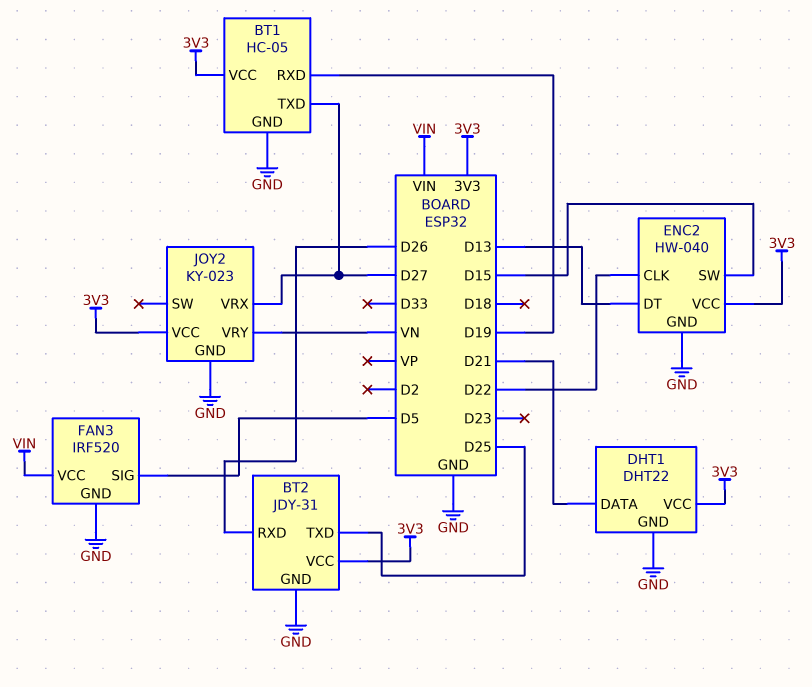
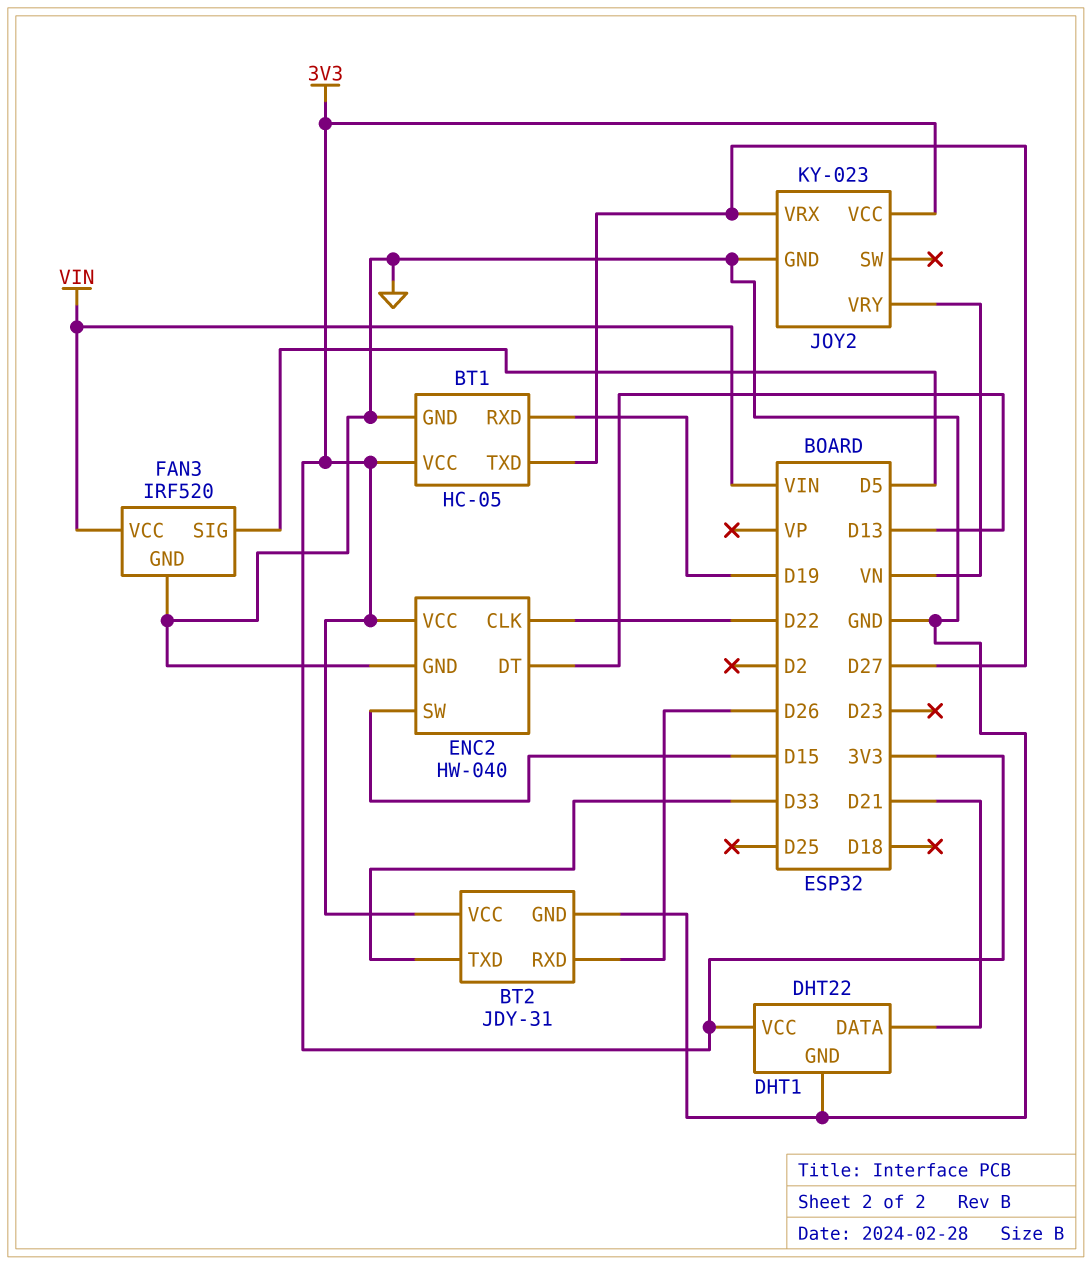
BT2 pin TXD: D25 -> D33

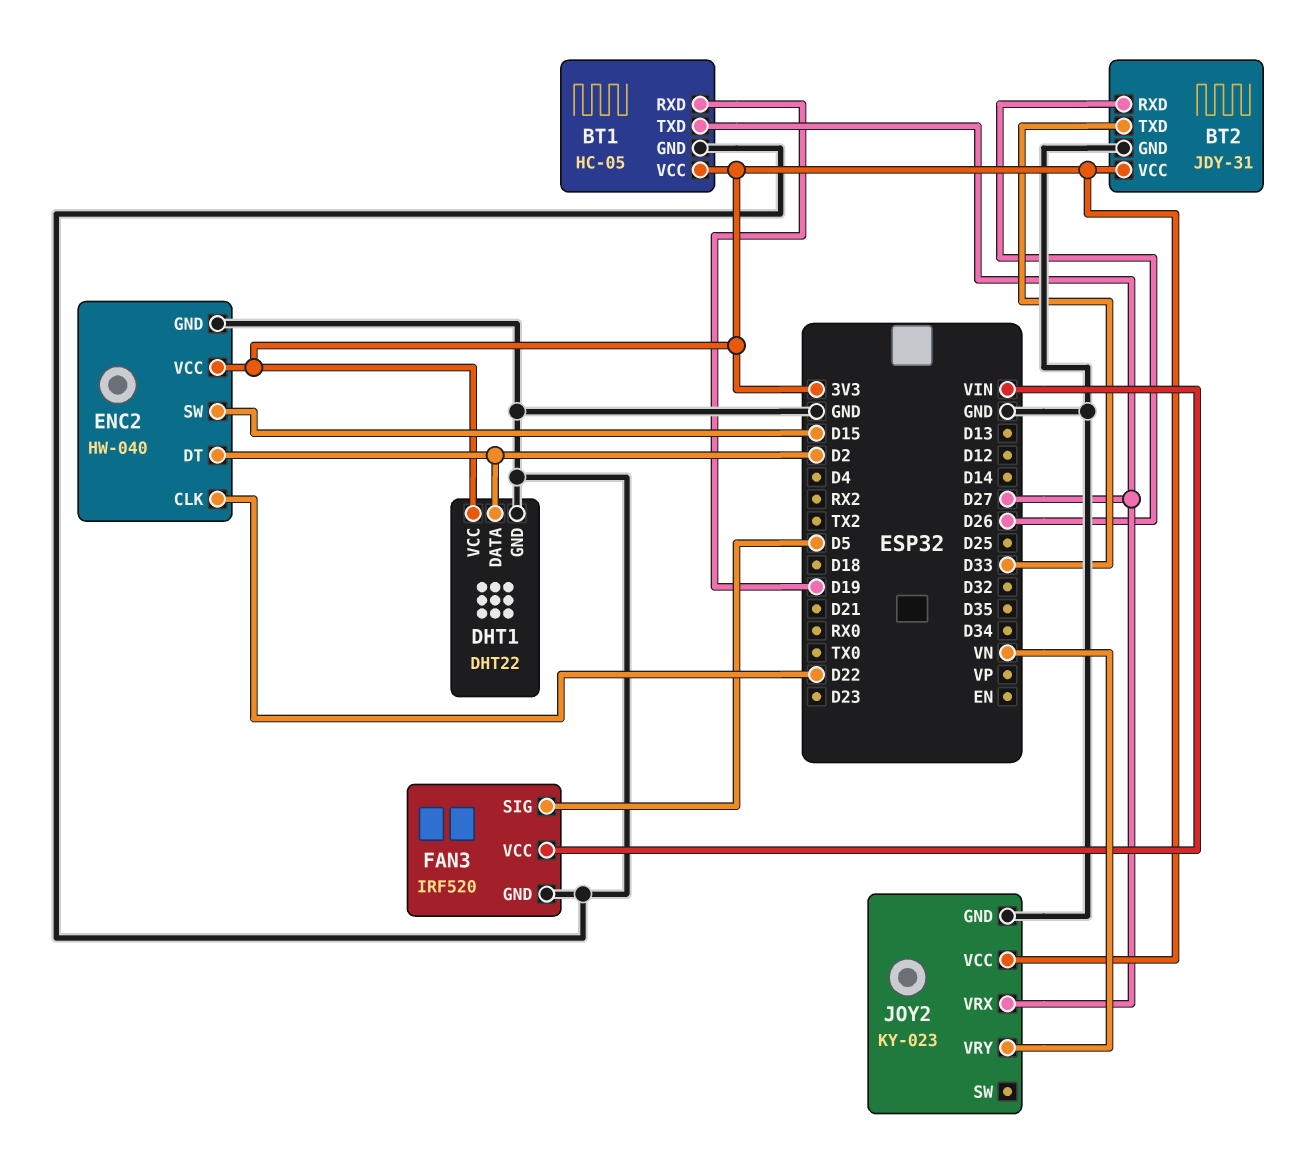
DHT1 pin DATA: D21 -> D2
ENC2 pin DT: D13 -> D2

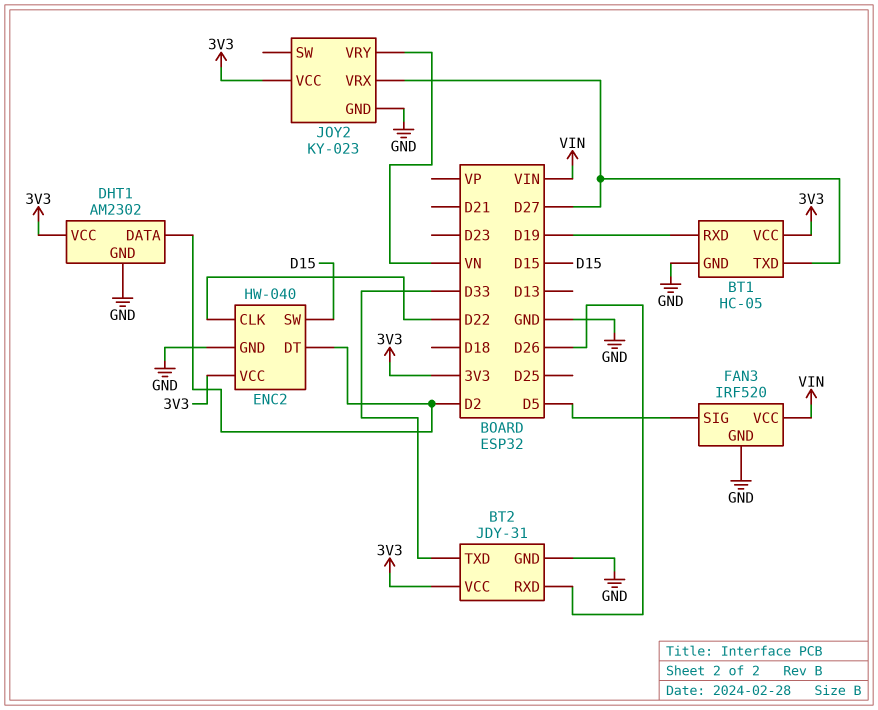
DHT1: DHT22 -> AM2302

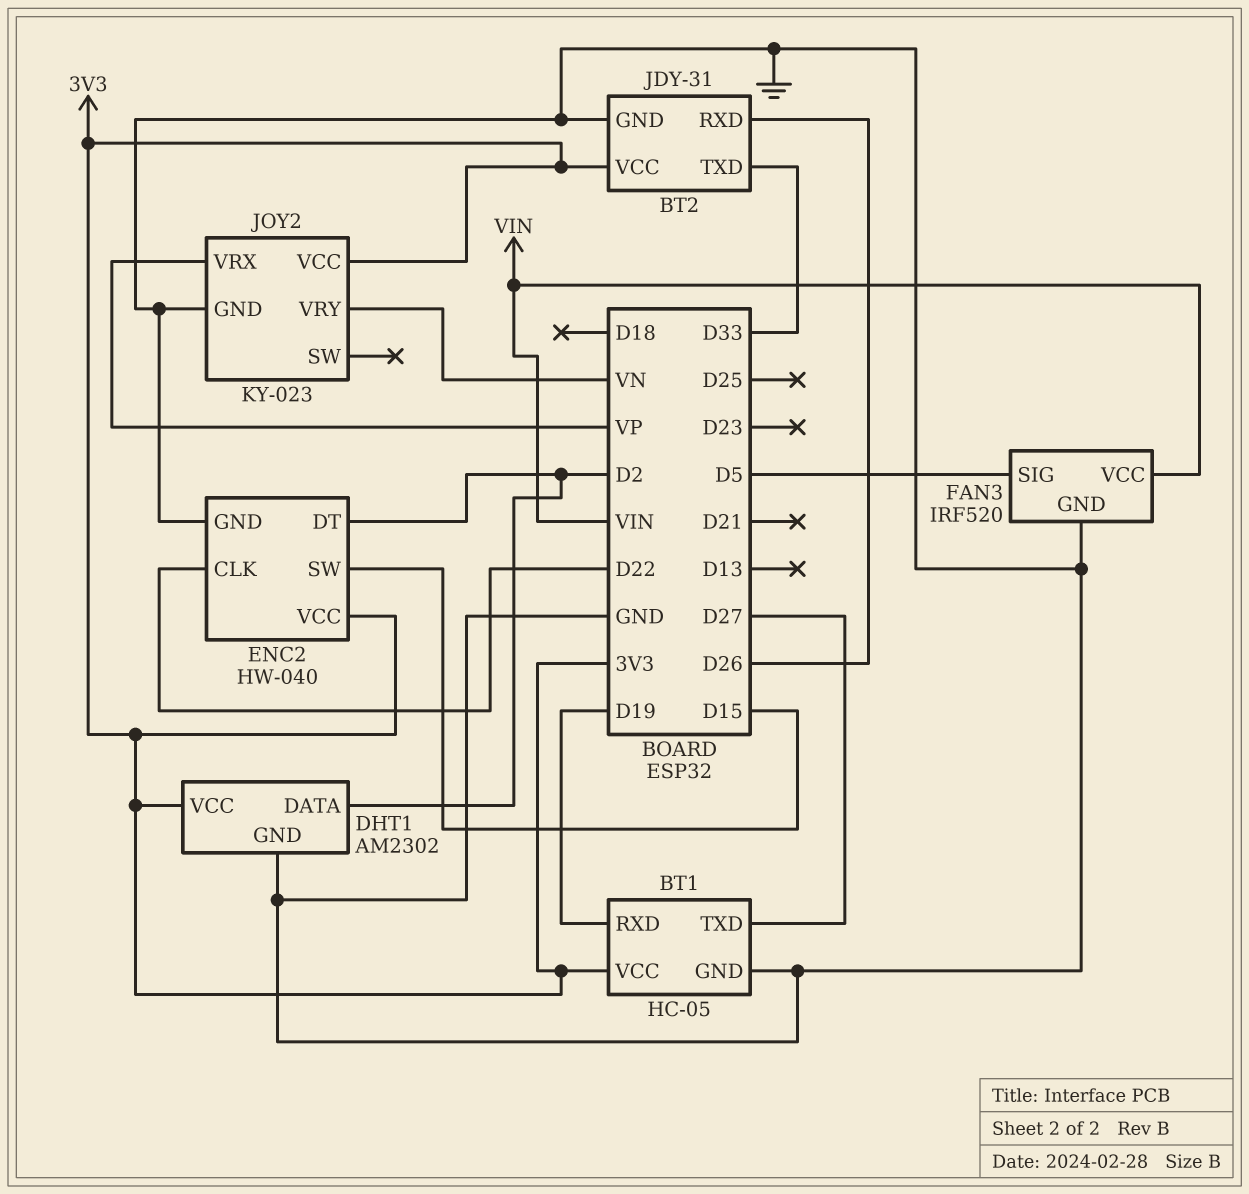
JOY2 pin VRX: D27 -> VP

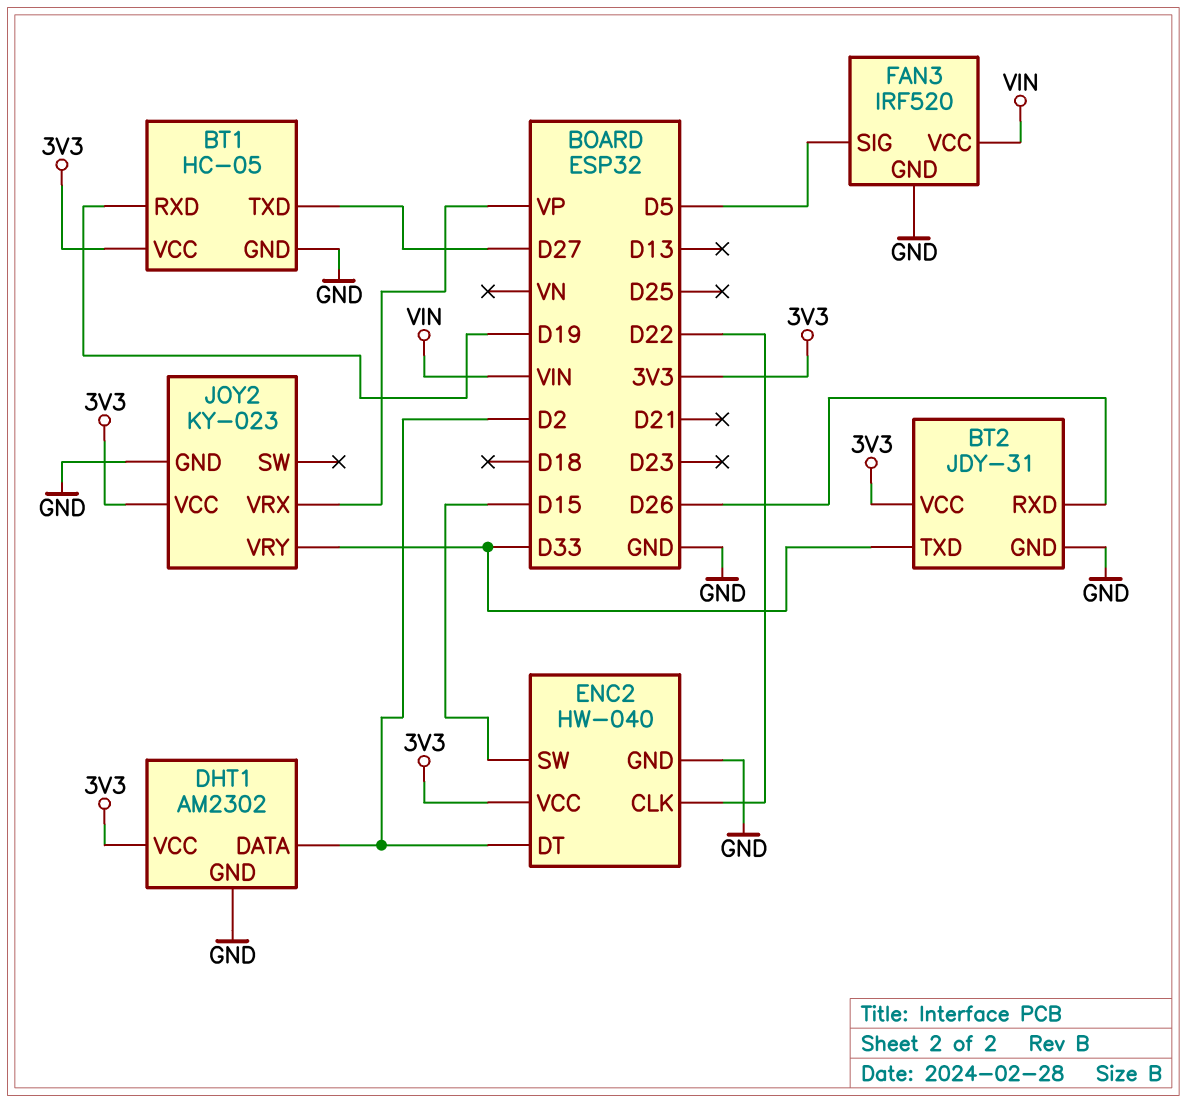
JOY2 pin VRY: VN -> D33

